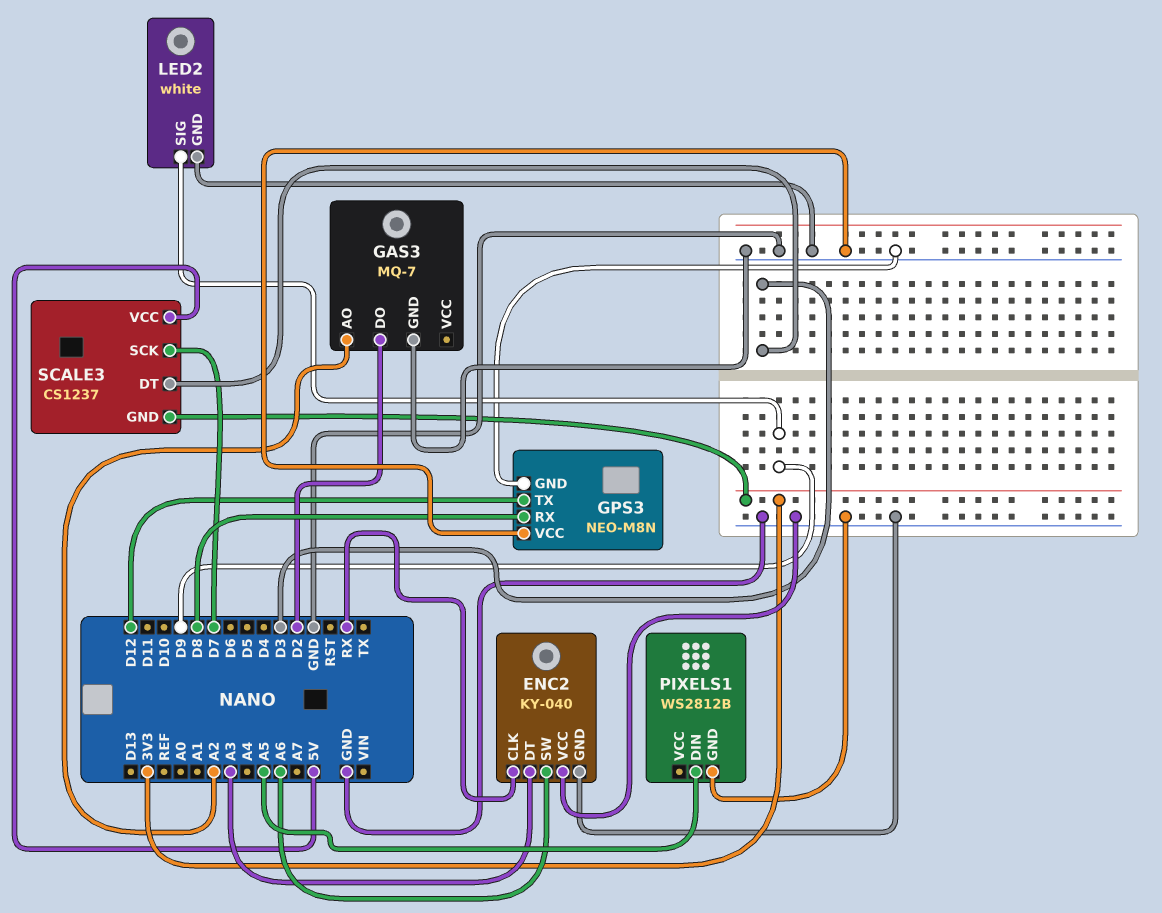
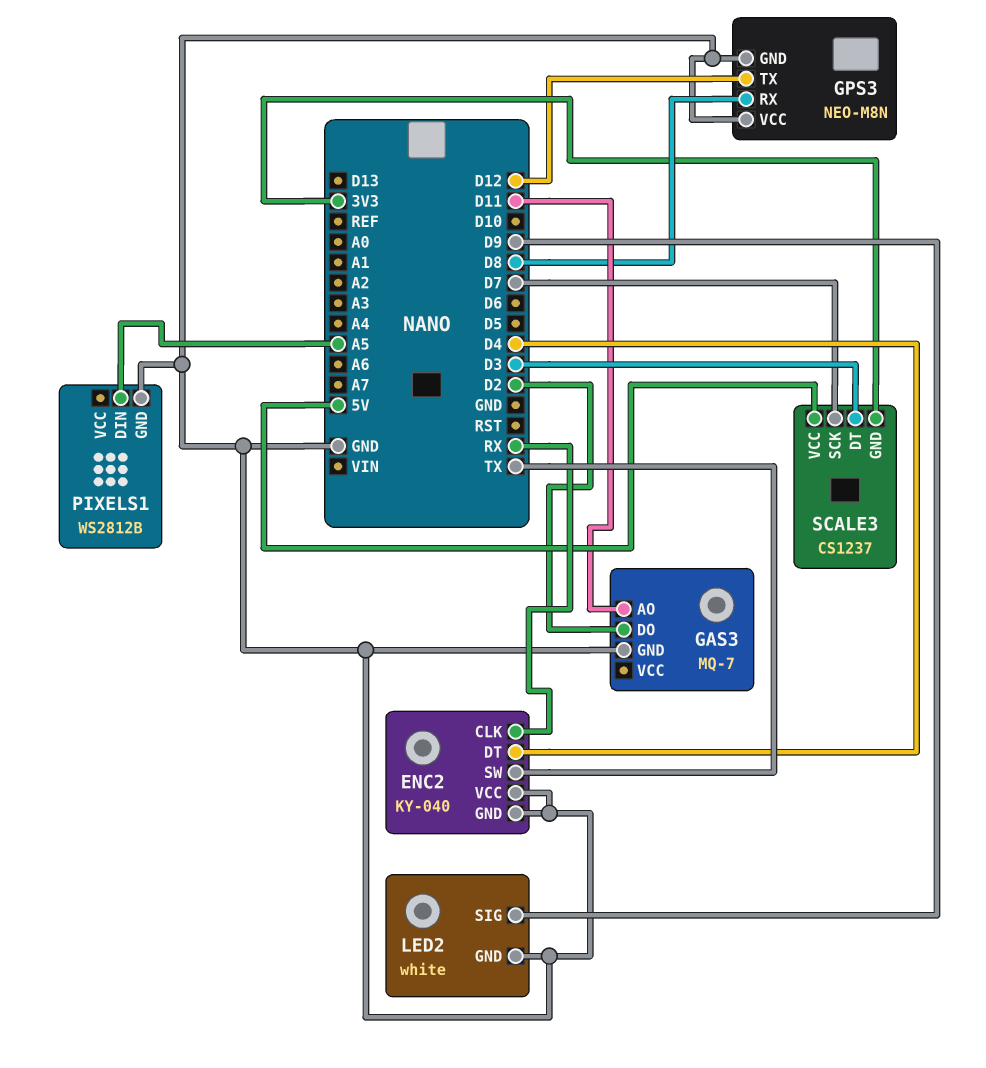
ENC2 pin DT: A3 -> D4
ENC2 pin SW: A6 -> TX
GAS3 pin AO: A2 -> D11

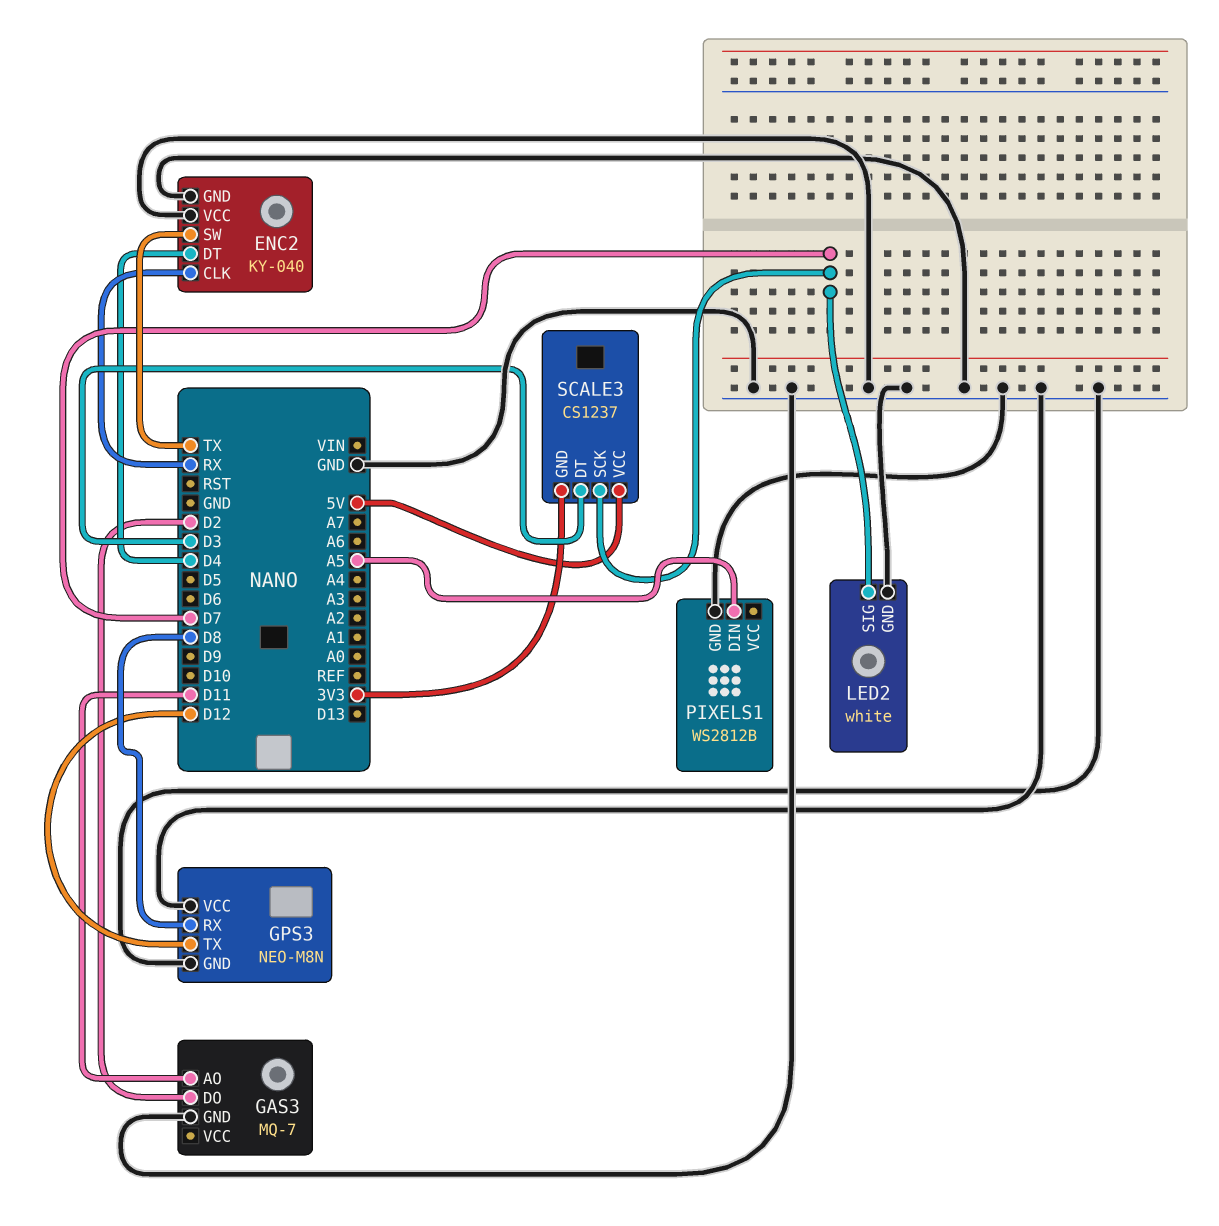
LED2 pin SIG: D9 -> D7

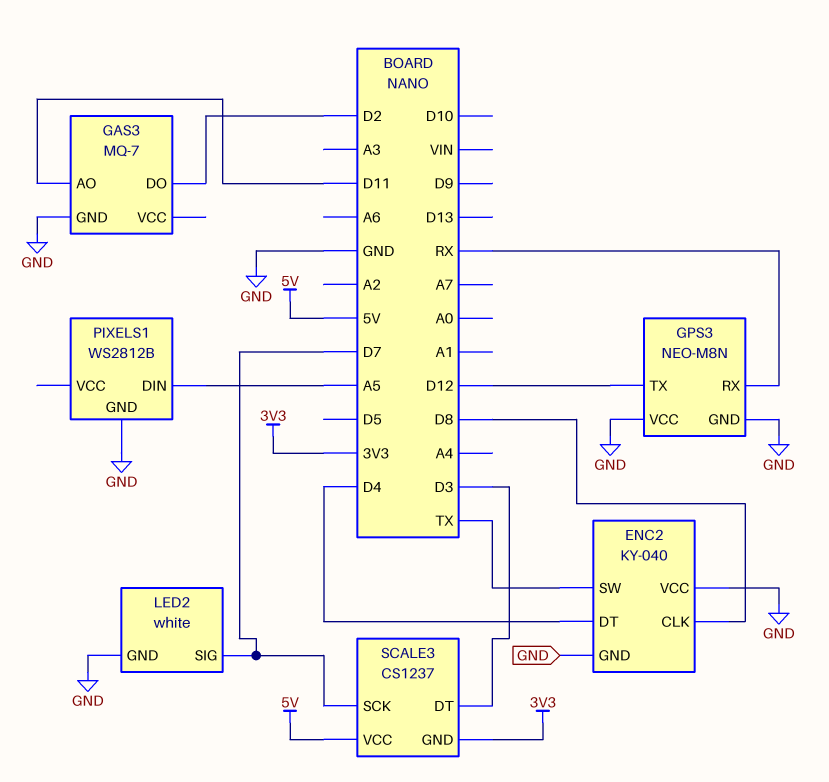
ENC2 pin CLK: RX -> D8
GPS3 pin RX: D8 -> RX

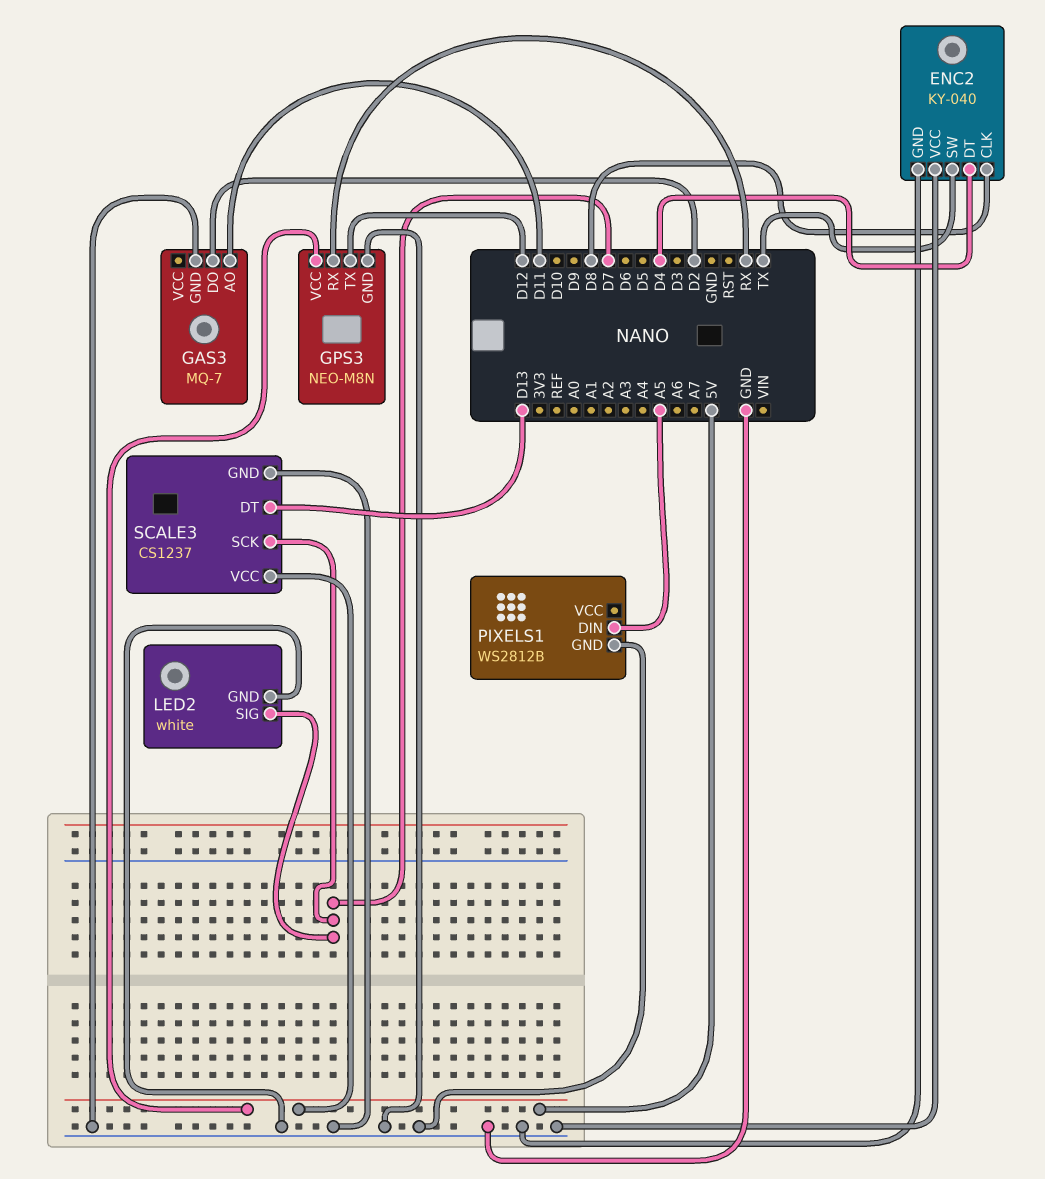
GPS3 pin VCC: GND -> 5V
SCALE3 pin DT: D3 -> D13
SCALE3 pin GND: 3V3 -> GND

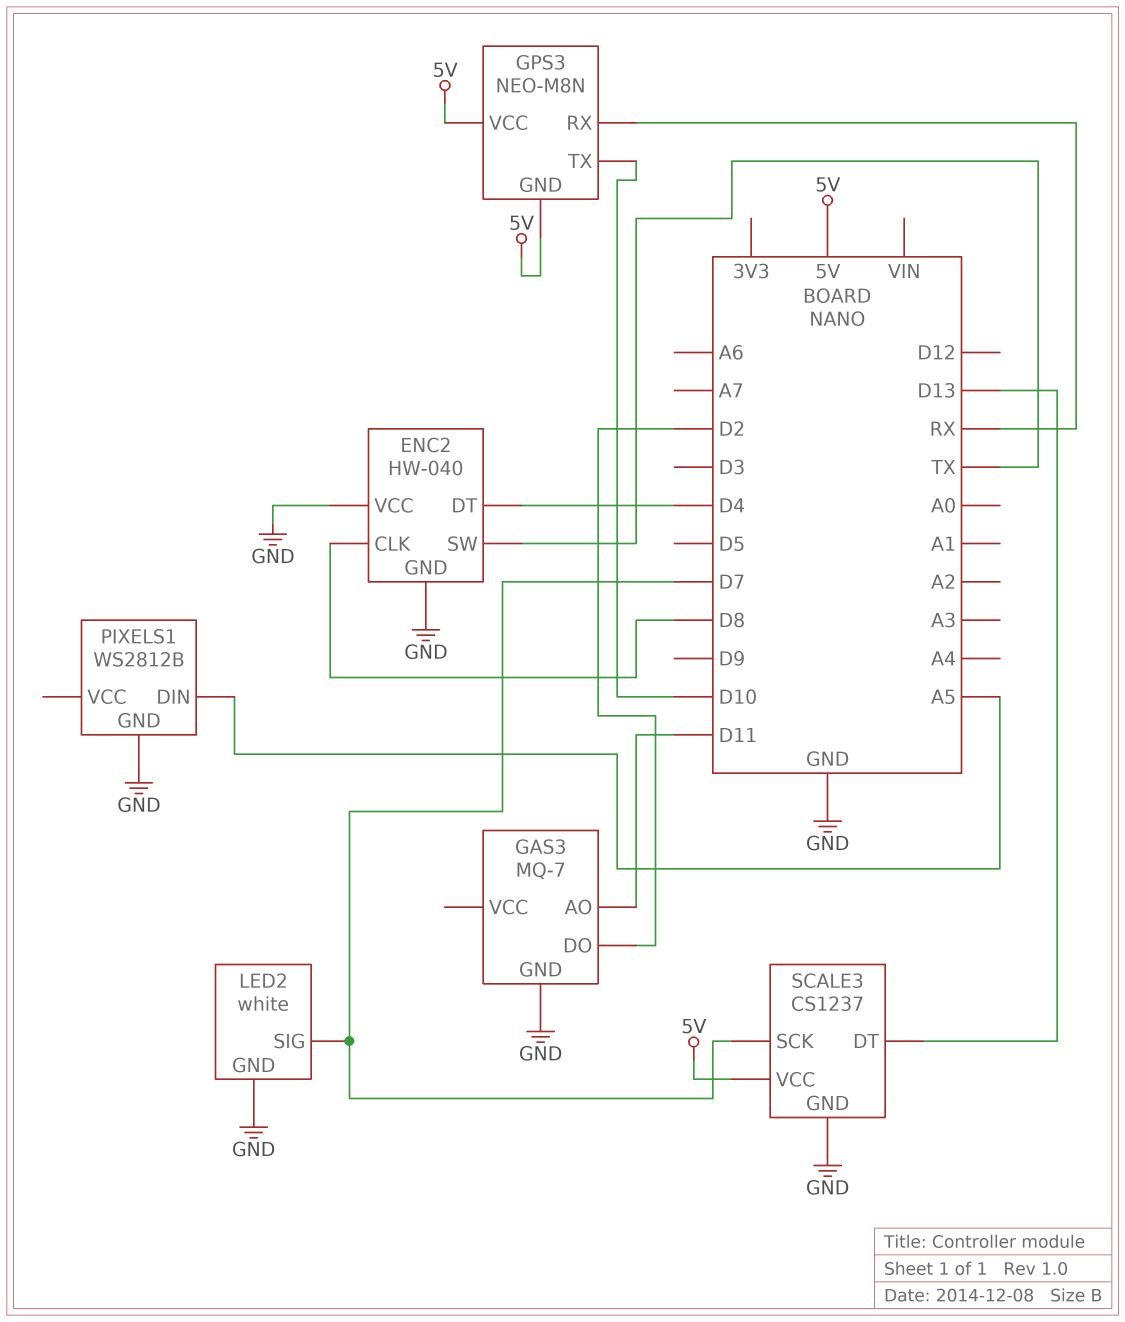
ENC2: KY-040 -> HW-040
GPS3 pin GND: GND -> 5V
GPS3 pin TX: D12 -> D10

